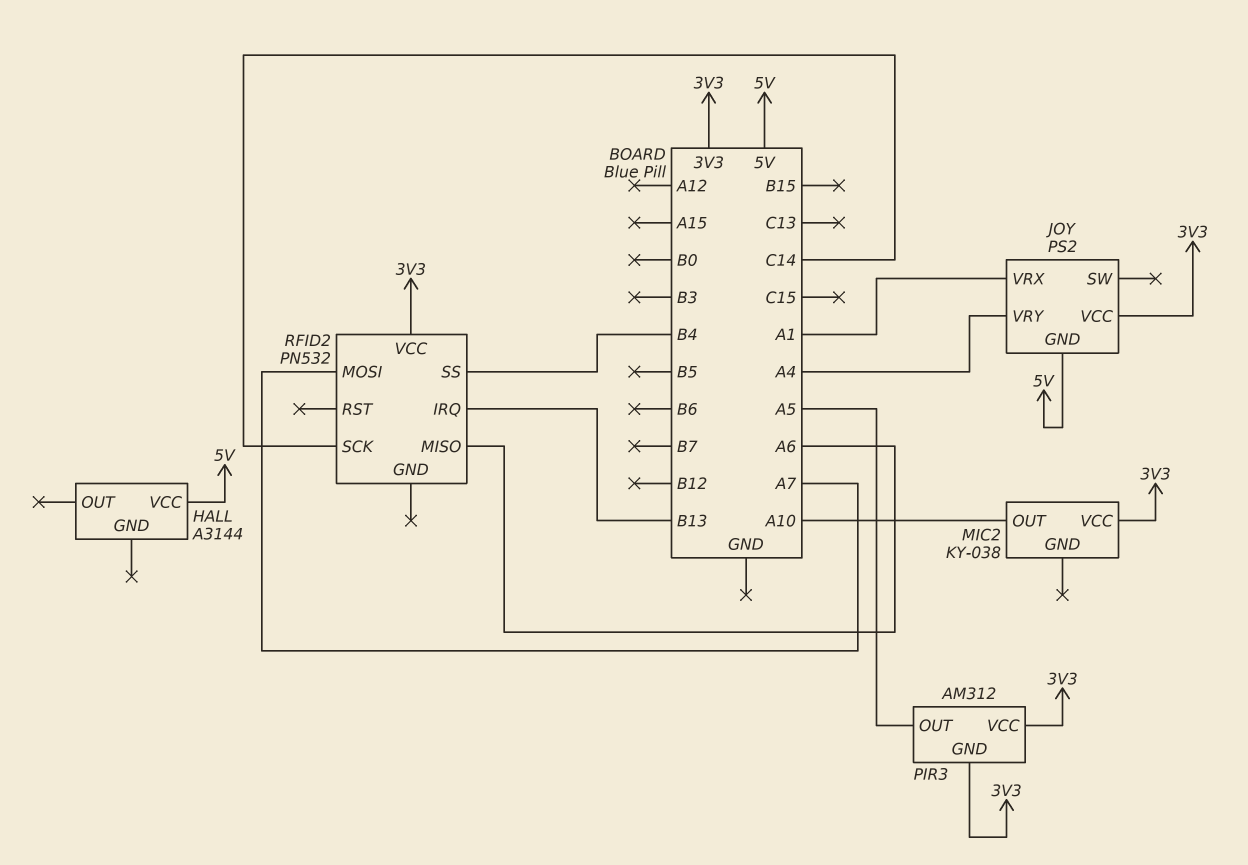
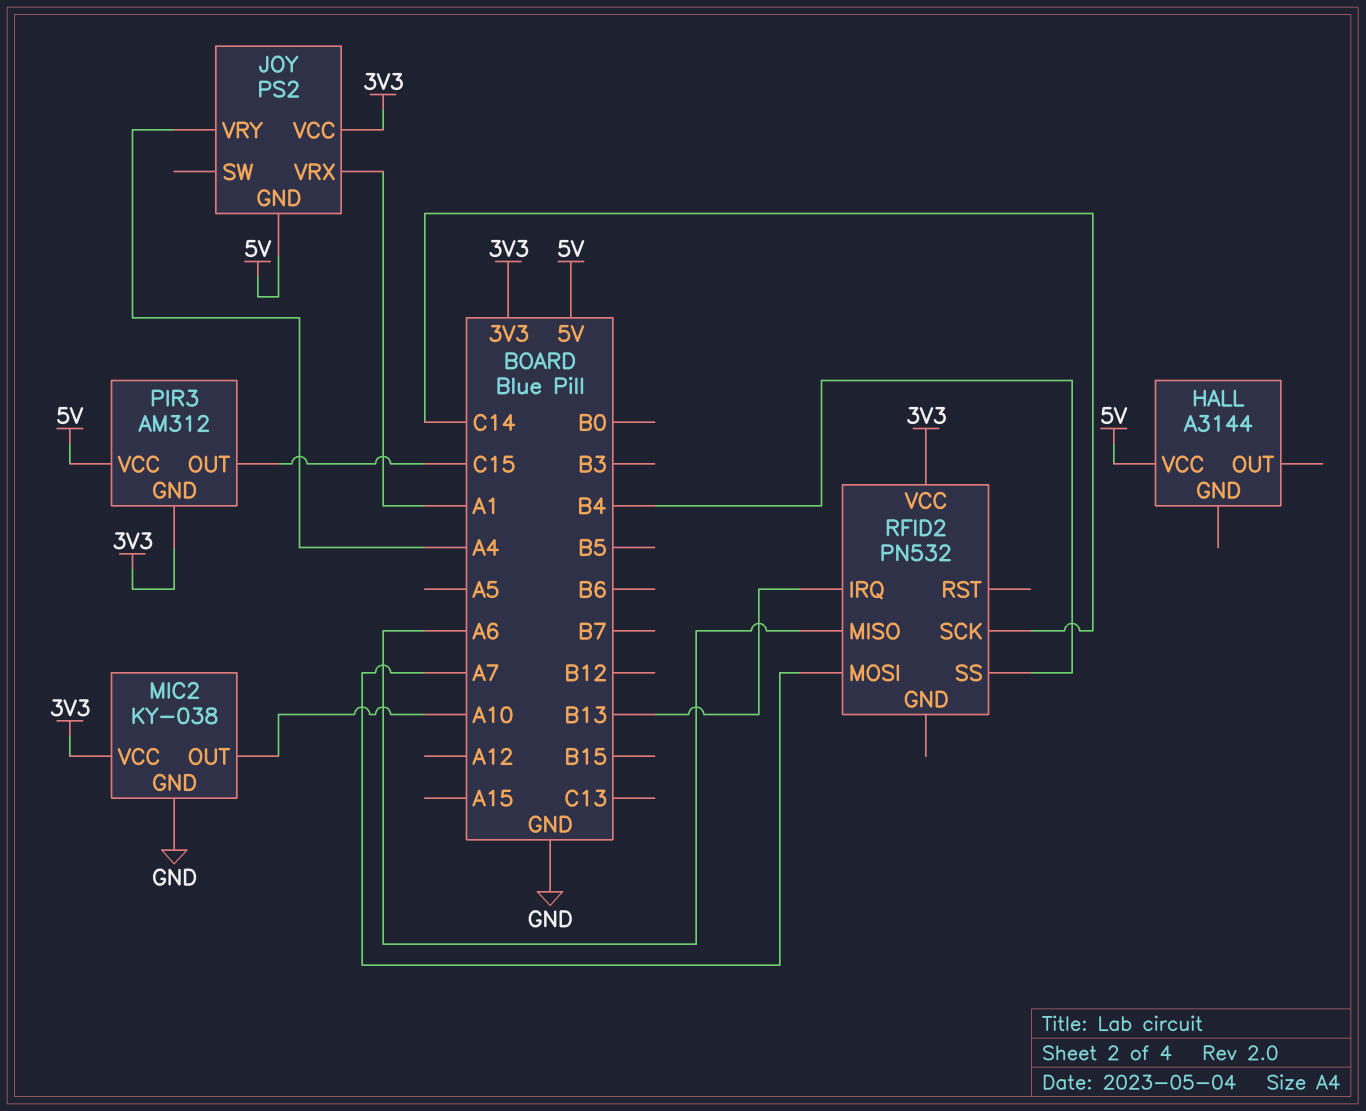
MIC2 pin GND: none -> GND
PIR3 pin OUT: A5 -> C15
PIR3 pin VCC: 3V3 -> 5V

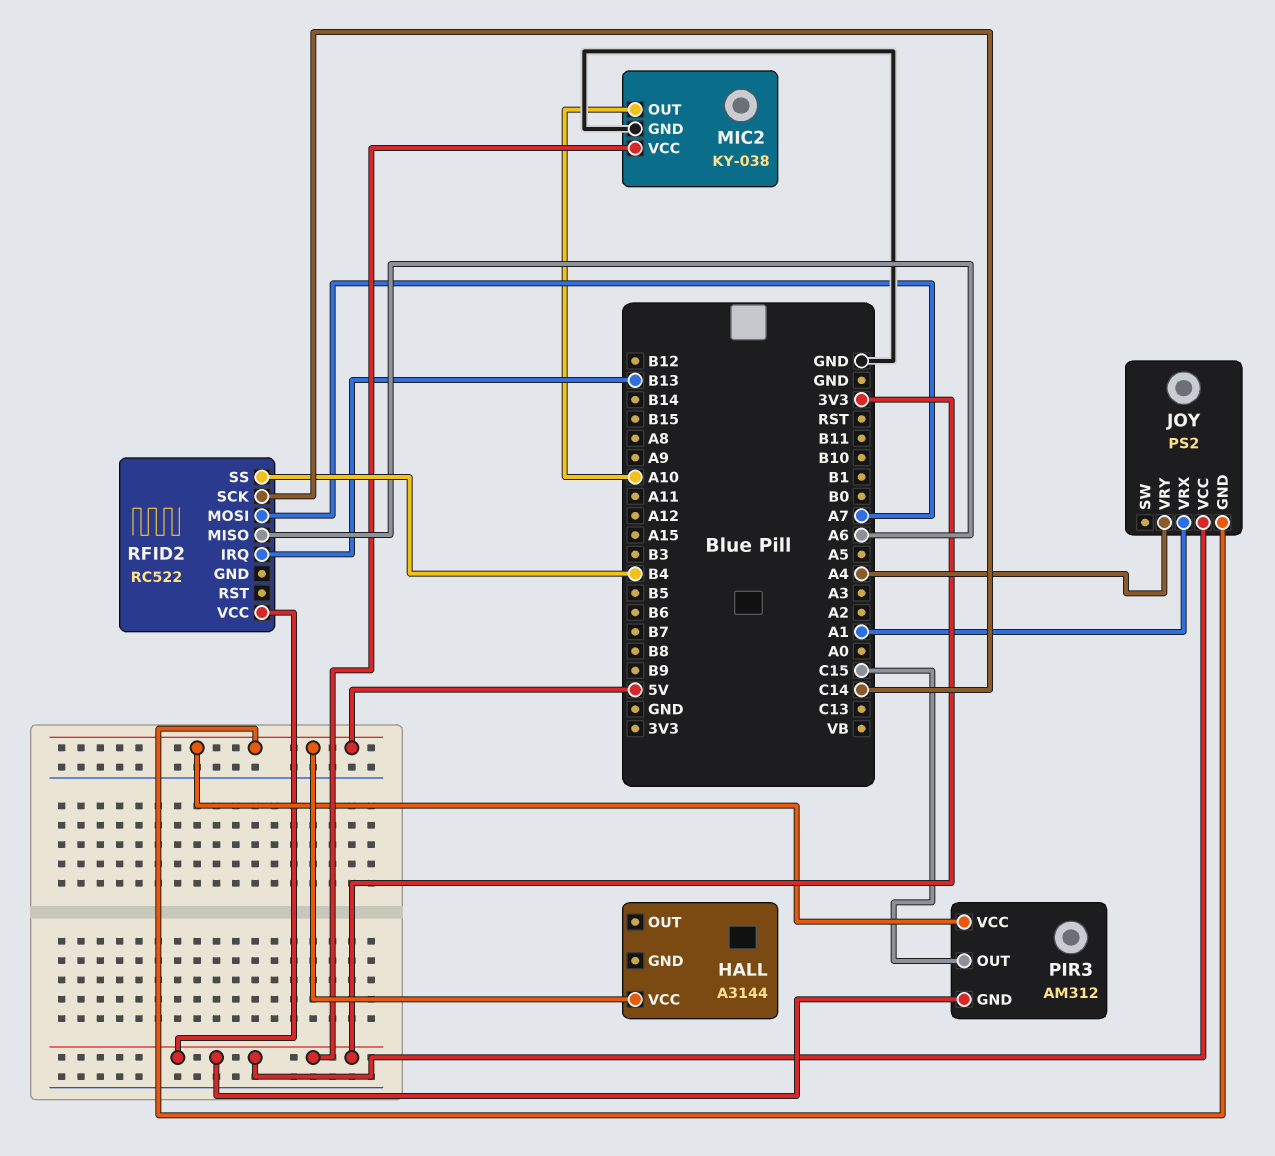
RFID2: PN532 -> RC522

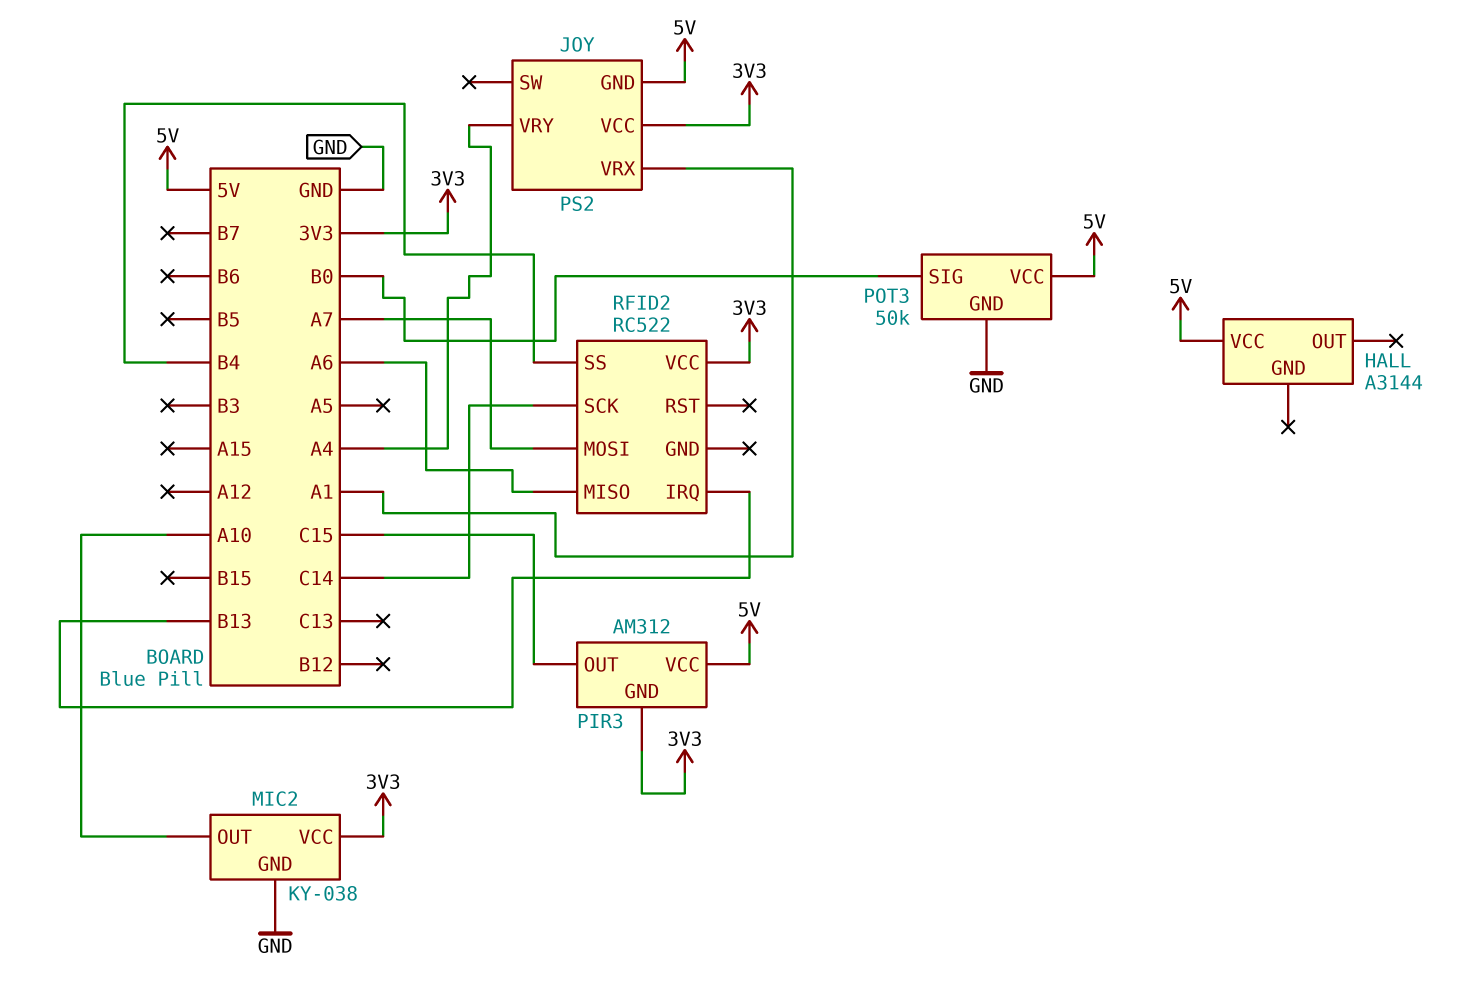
POT3: none -> 50k
POT3 pin GND: none -> GND
POT3 pin SIG: none -> B0
POT3 pin VCC: none -> 5V

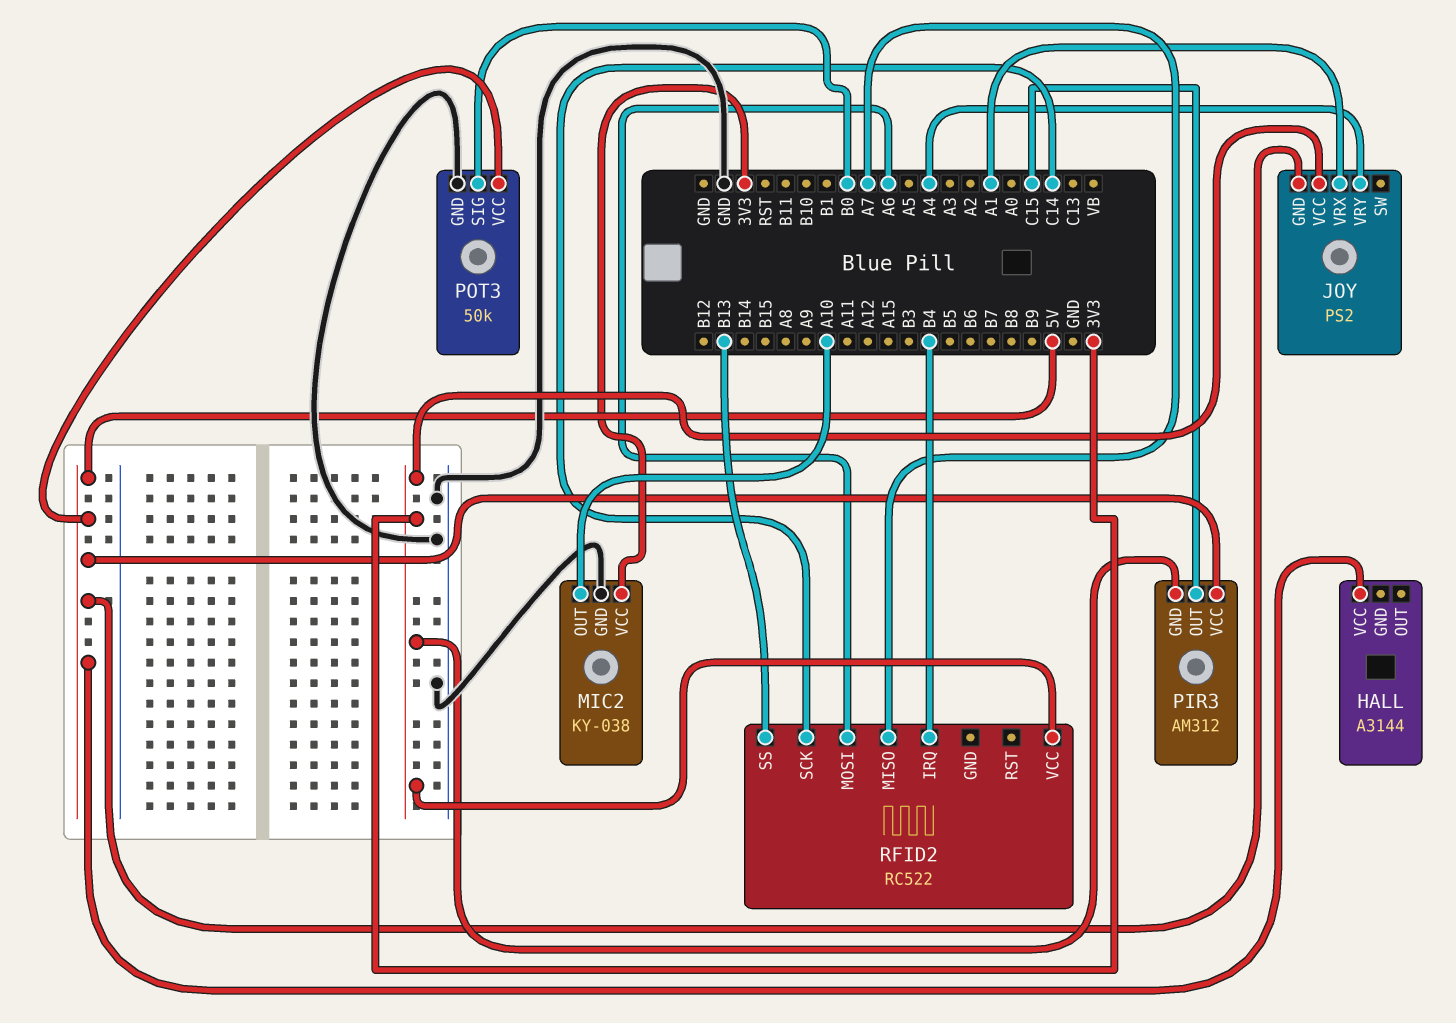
RFID2 pin IRQ: B13 -> B4
RFID2 pin MISO: A6 -> A7
RFID2 pin MOSI: A7 -> A6
RFID2 pin SS: B4 -> B13

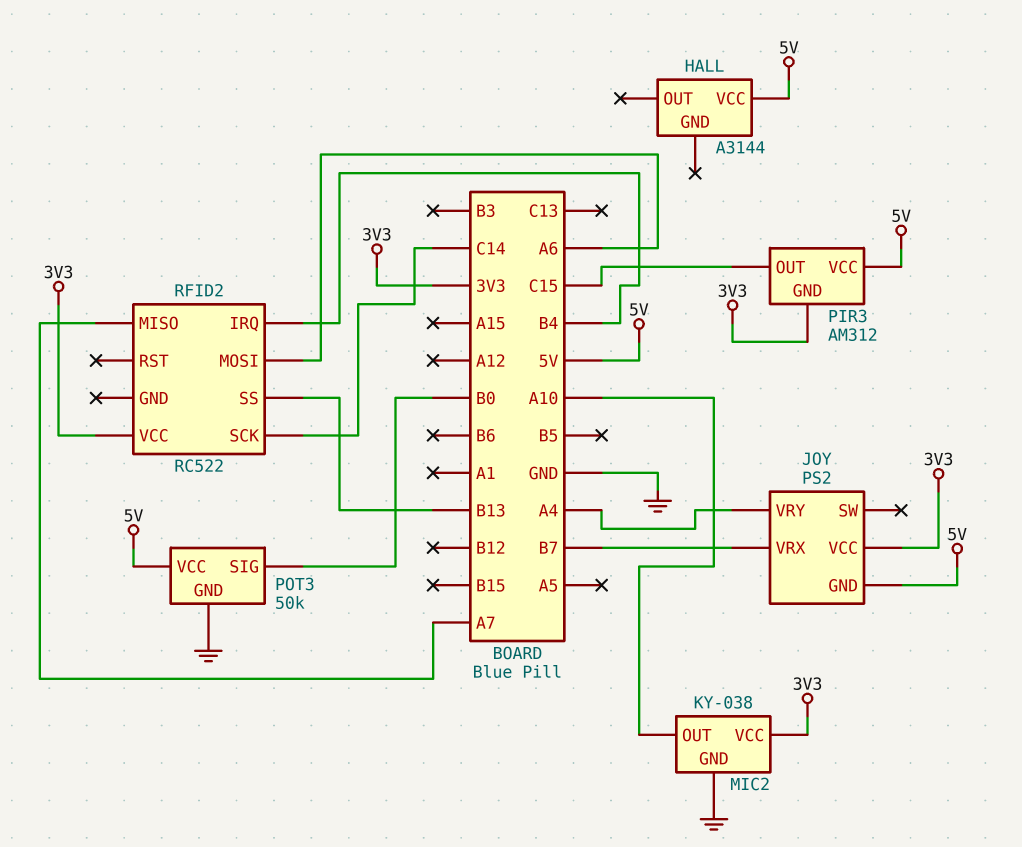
JOY pin VRX: A1 -> B7

